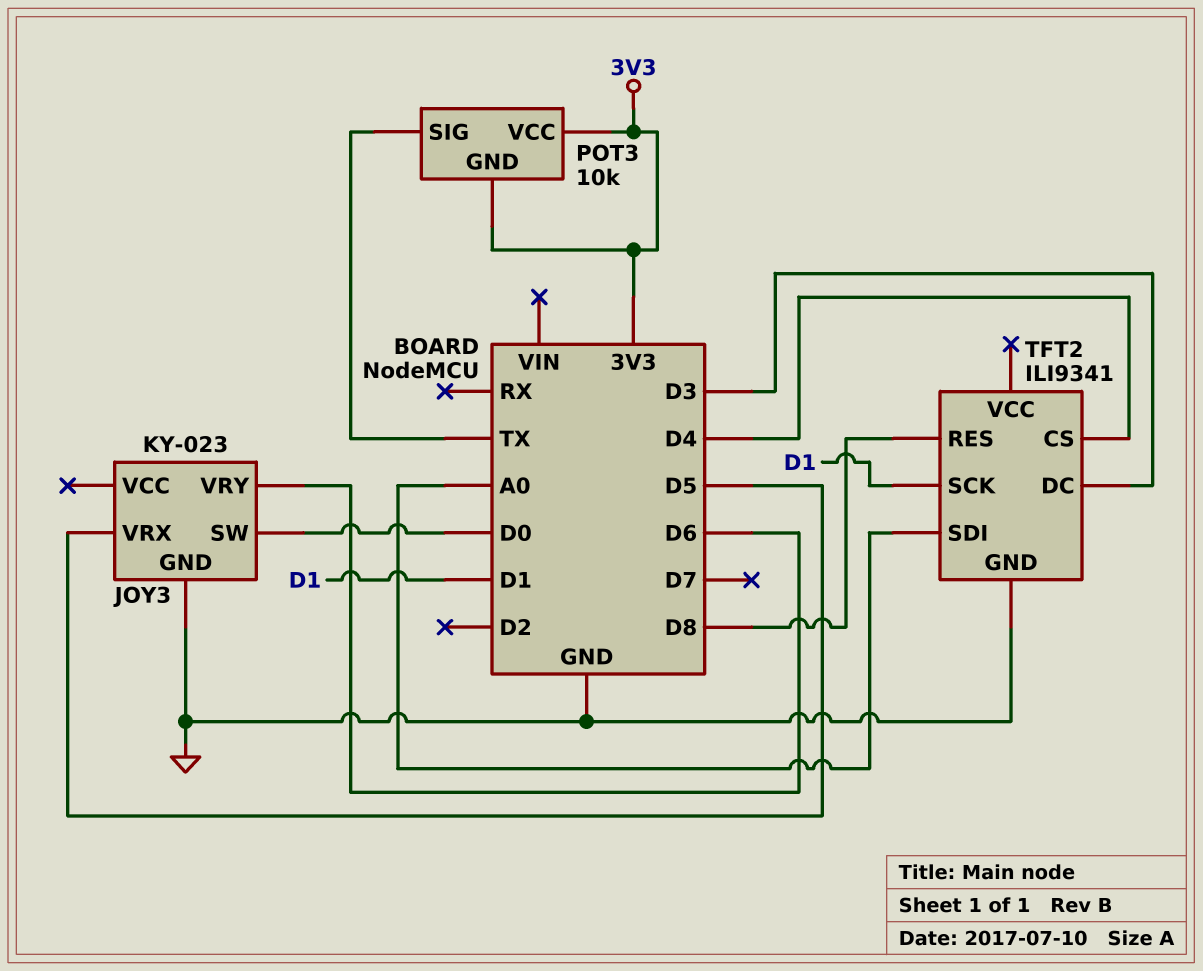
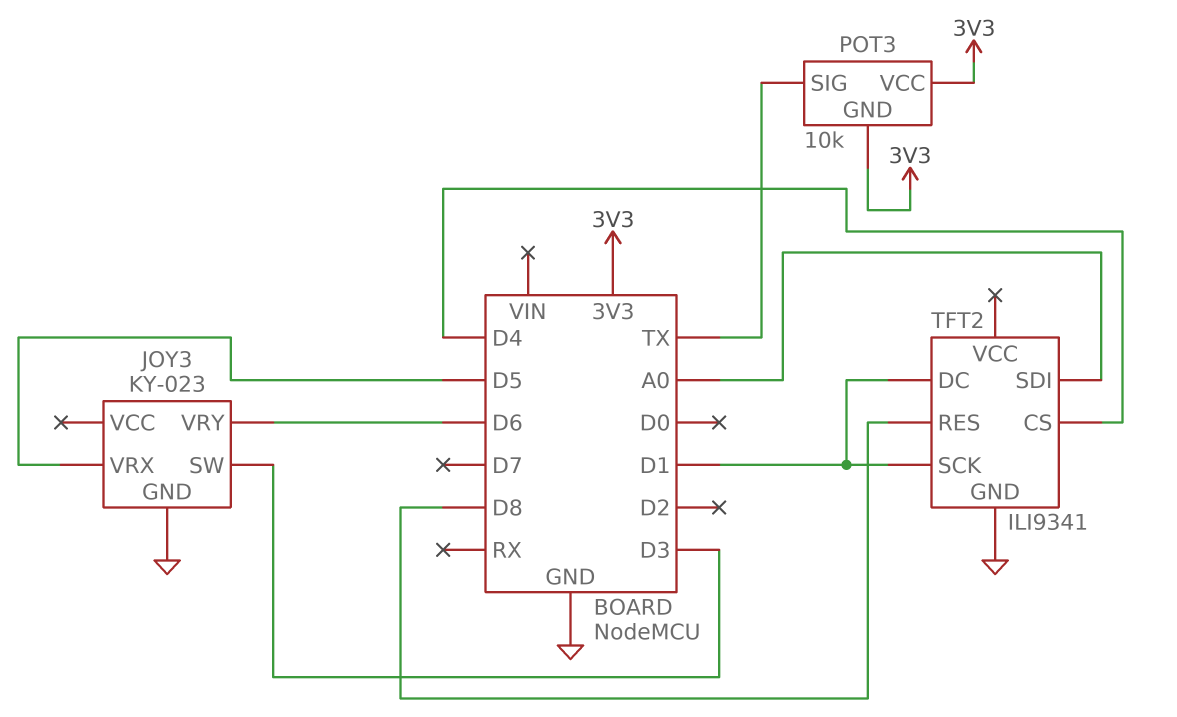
JOY3 pin SW: D0 -> D3
TFT2 pin DC: D3 -> D1

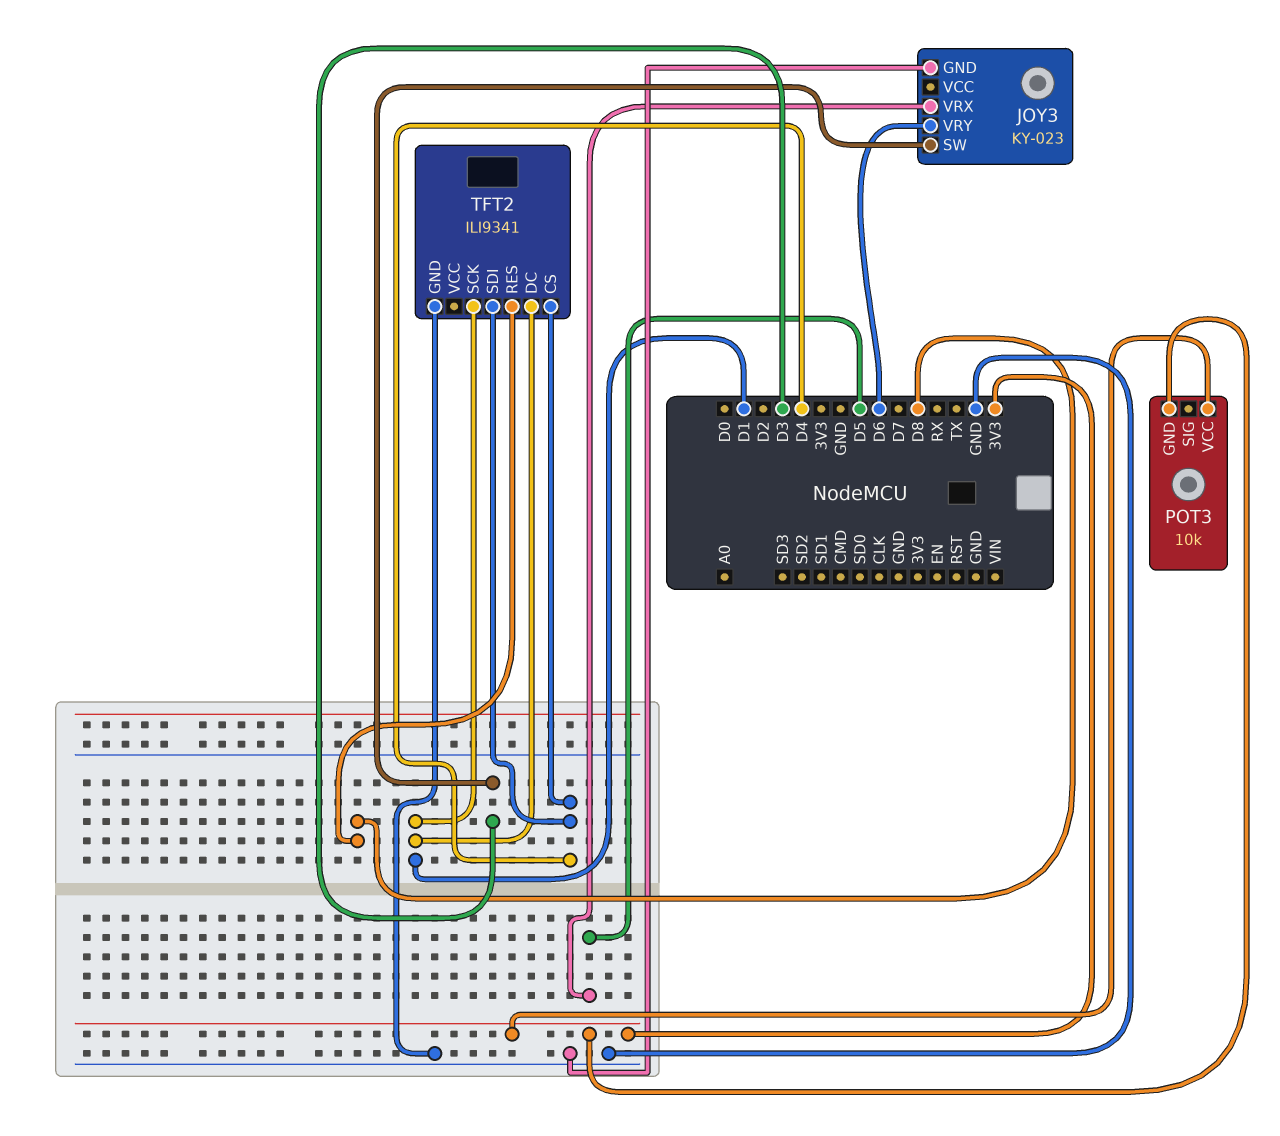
POT3 pin SIG: TX -> none
TFT2 pin SDI: A0 -> D4

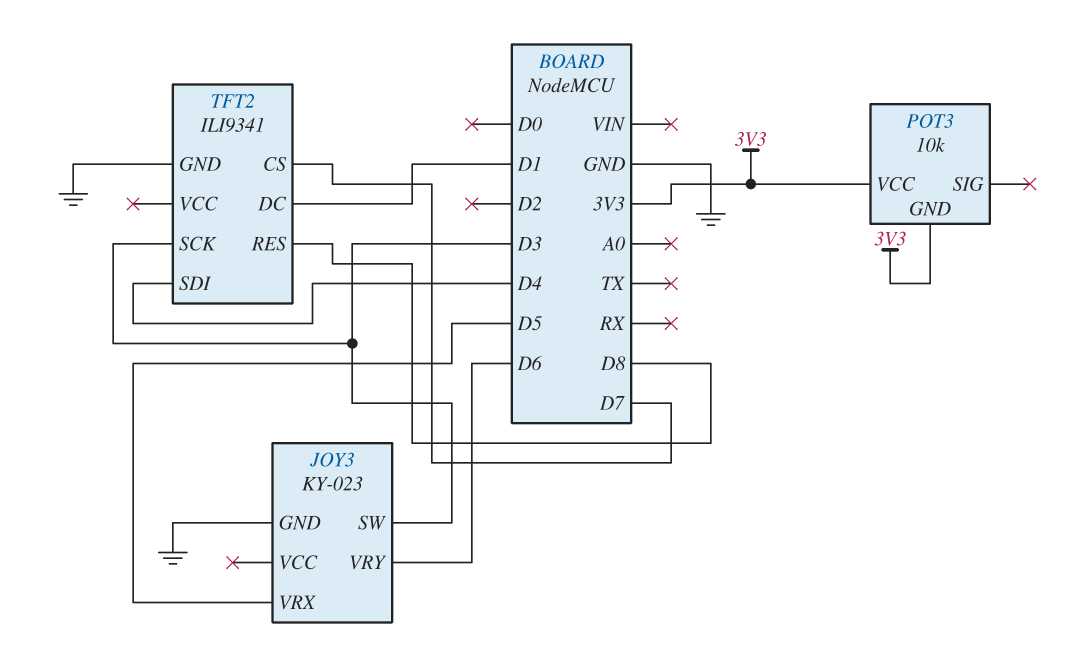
TFT2 pin CS: D4 -> D7
TFT2 pin SCK: D1 -> D3

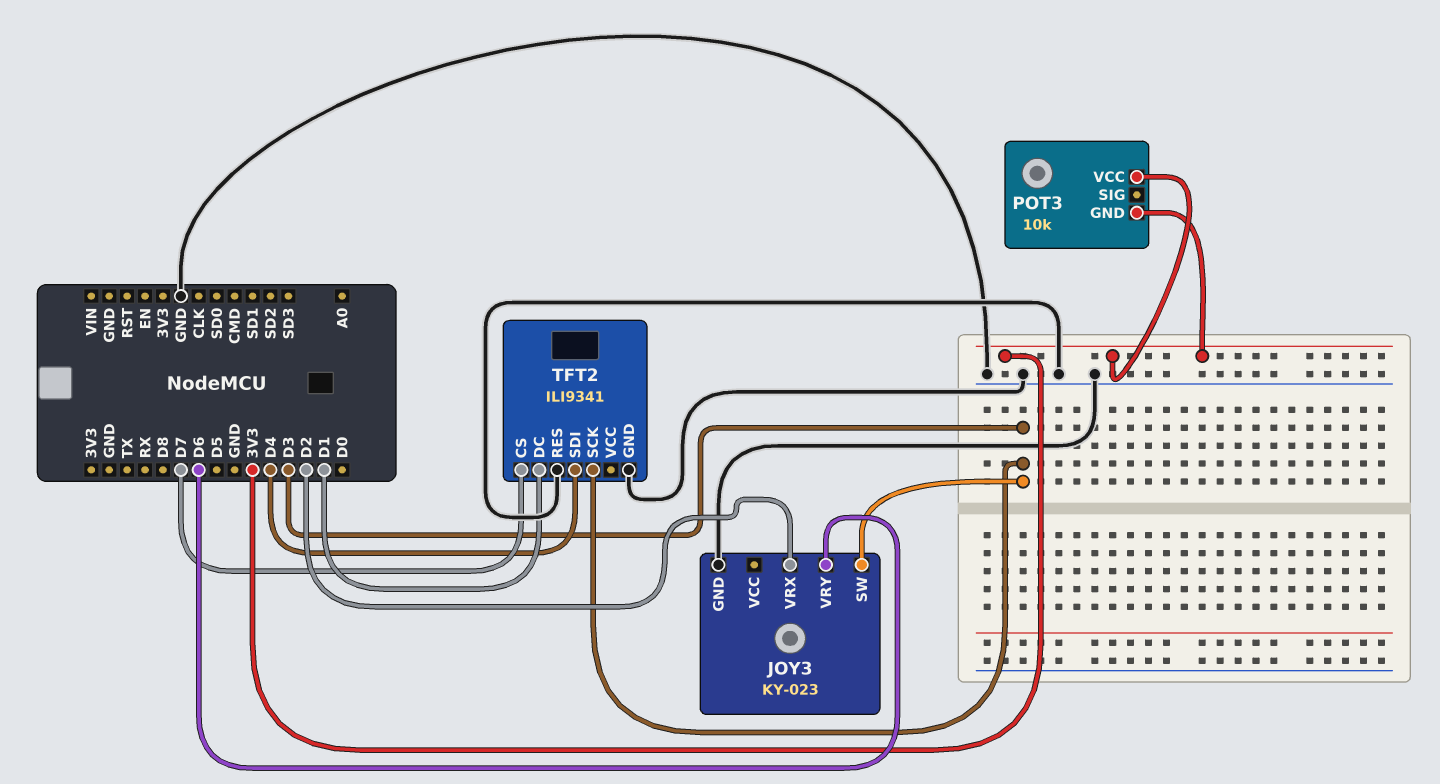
JOY3 pin VRX: D5 -> D2
TFT2 pin RES: D8 -> GND

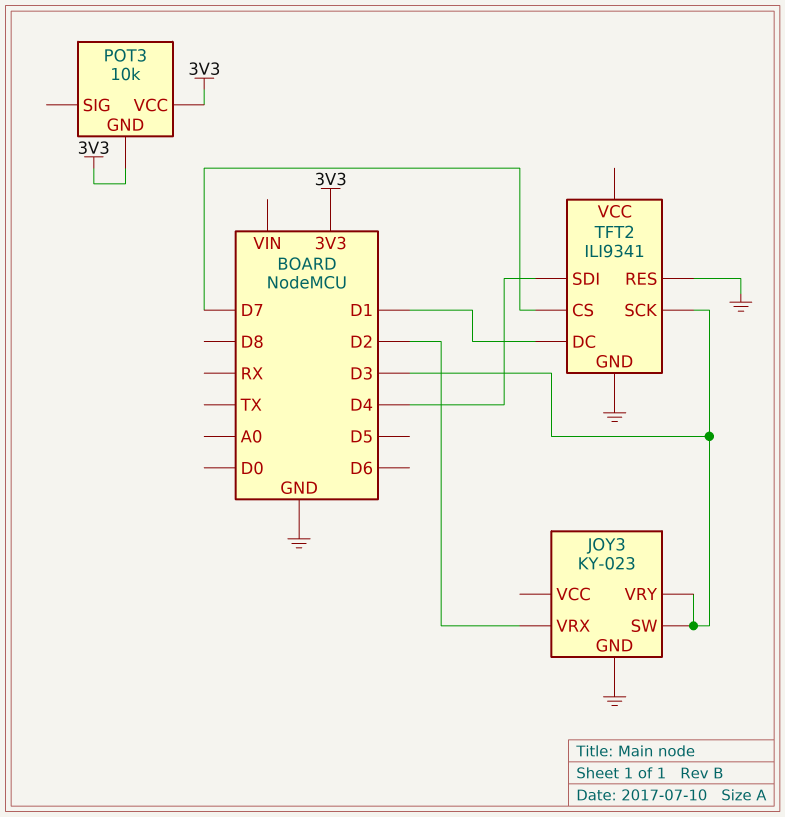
JOY3 pin VRY: D6 -> D3

